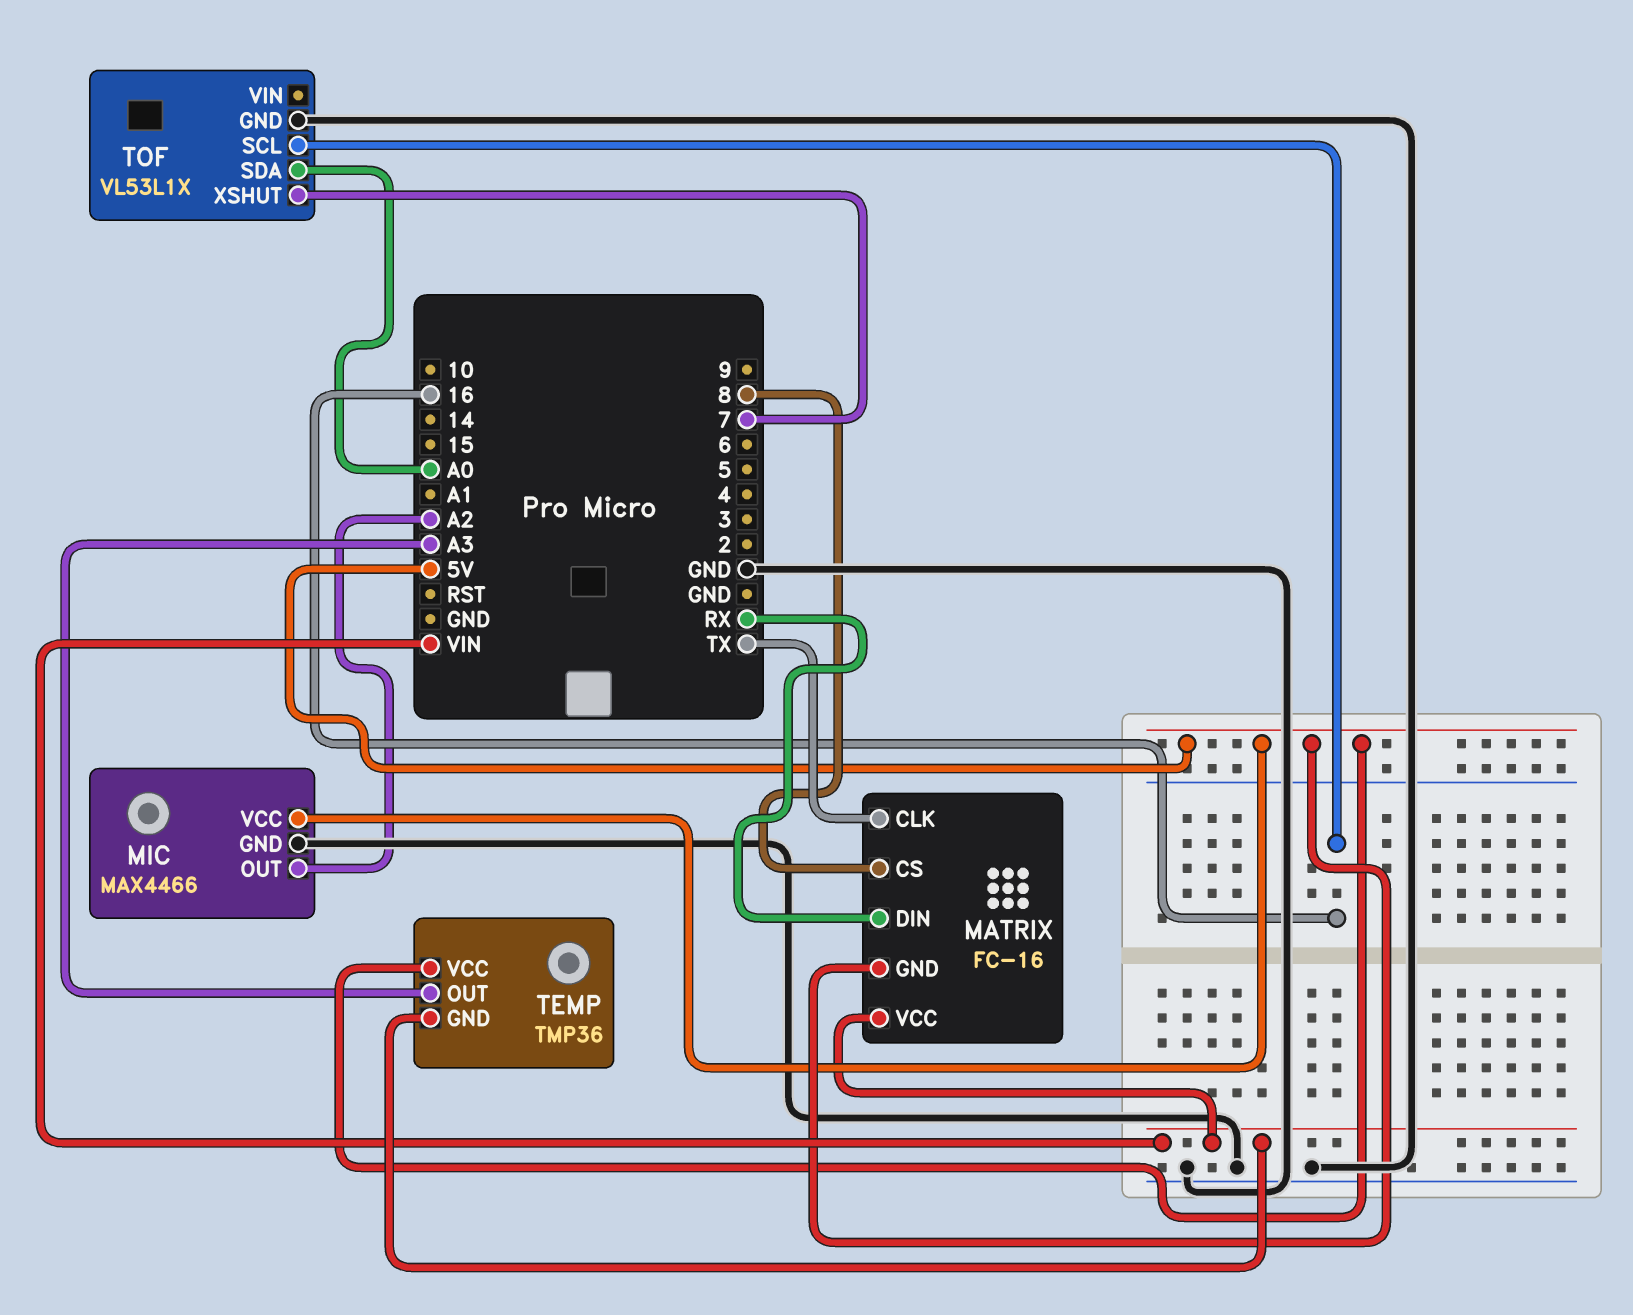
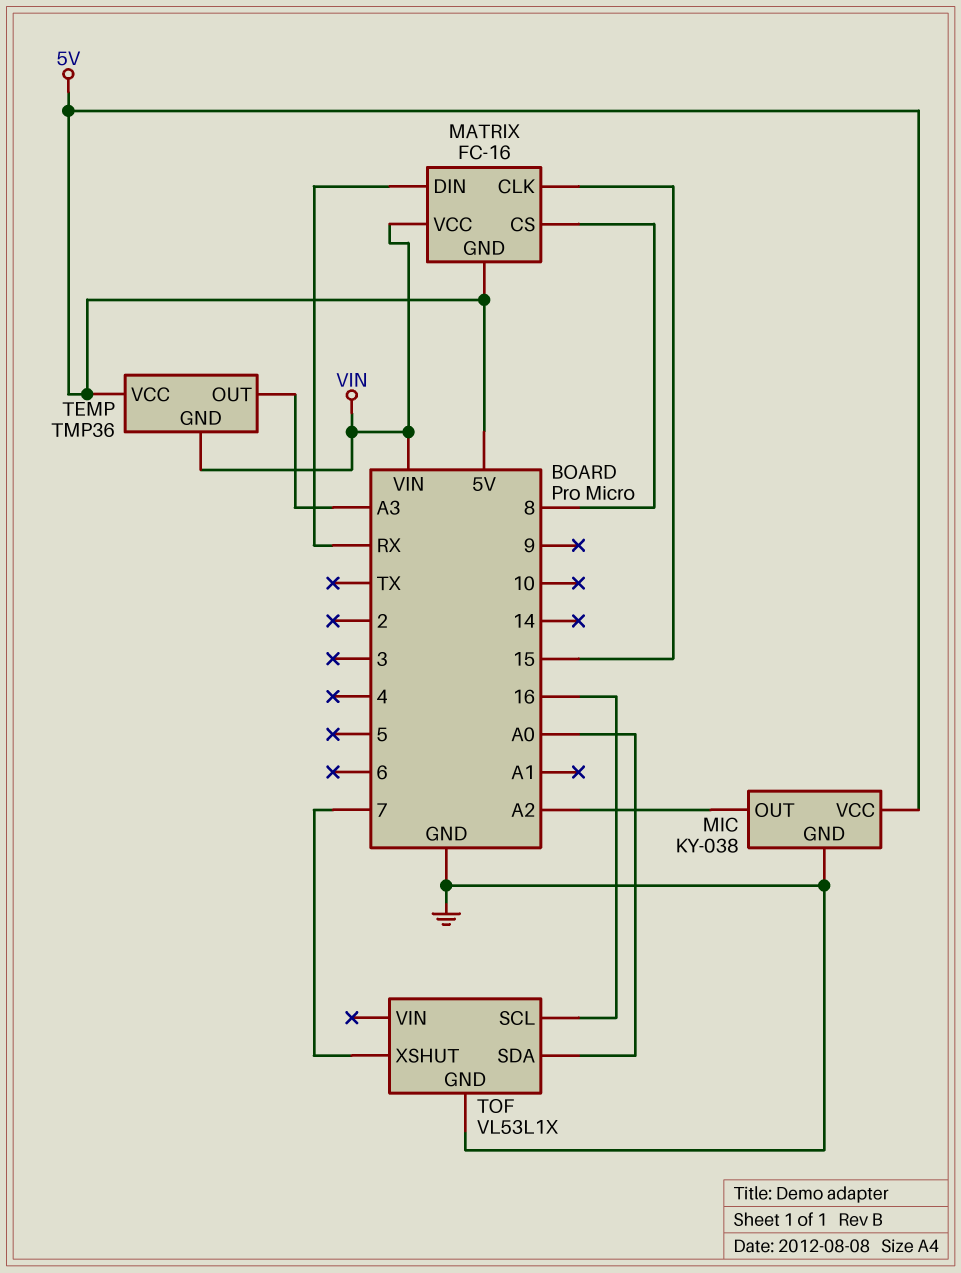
MATRIX pin CLK: TX -> 15
MIC: MAX4466 -> KY-038

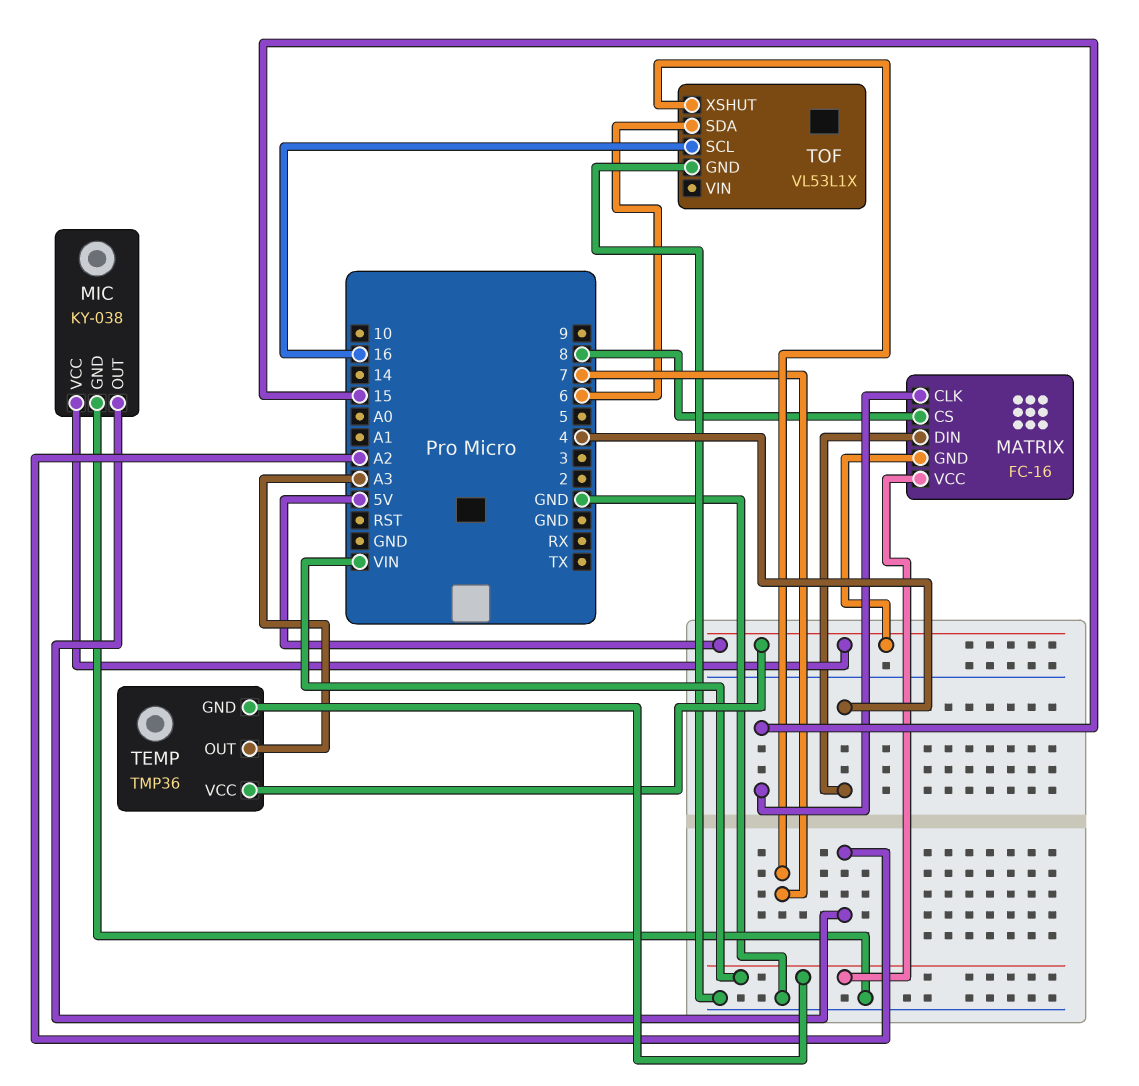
MATRIX pin DIN: RX -> 4
TOF pin SDA: A0 -> 6

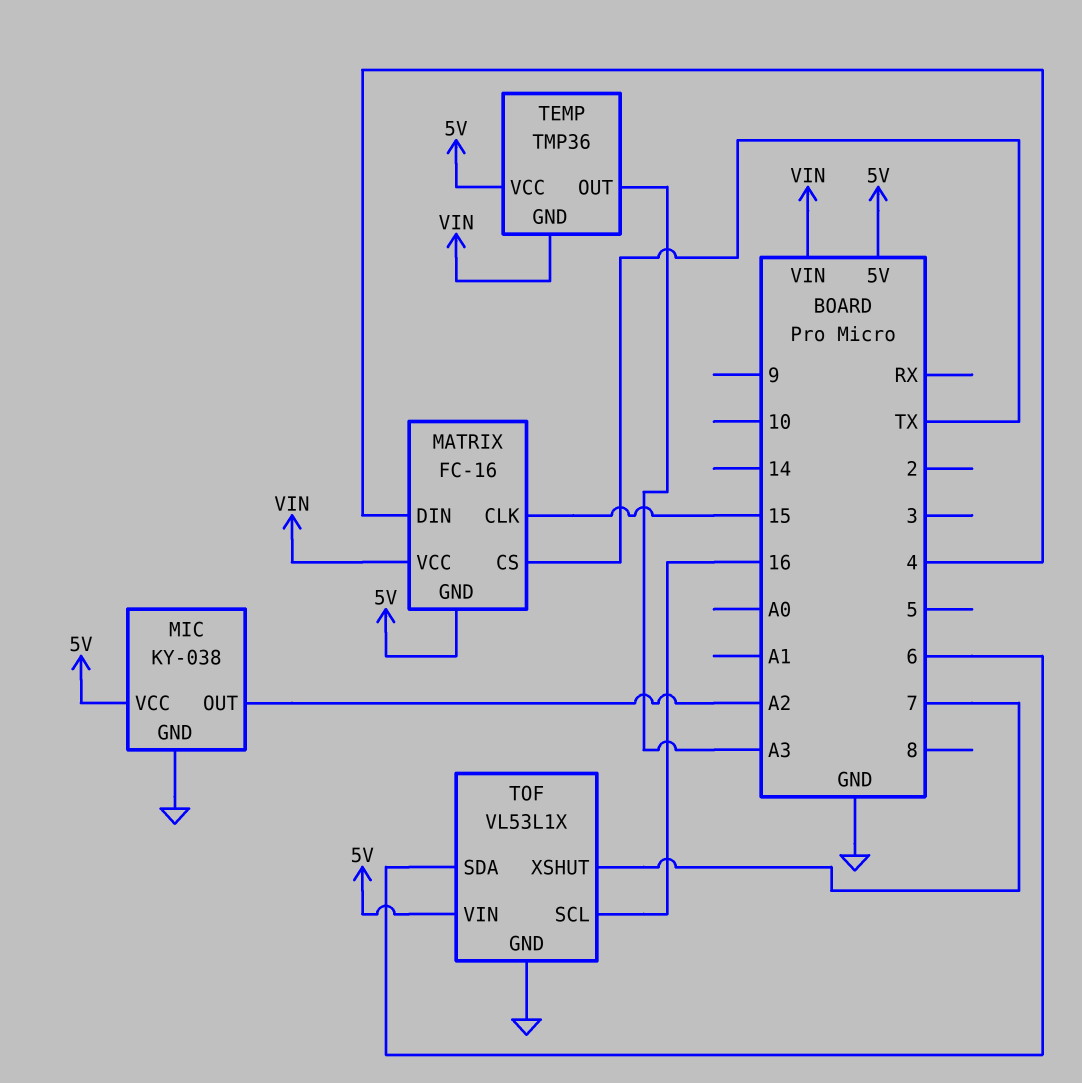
MATRIX pin CS: 8 -> TX
TOF pin VIN: none -> 5V

